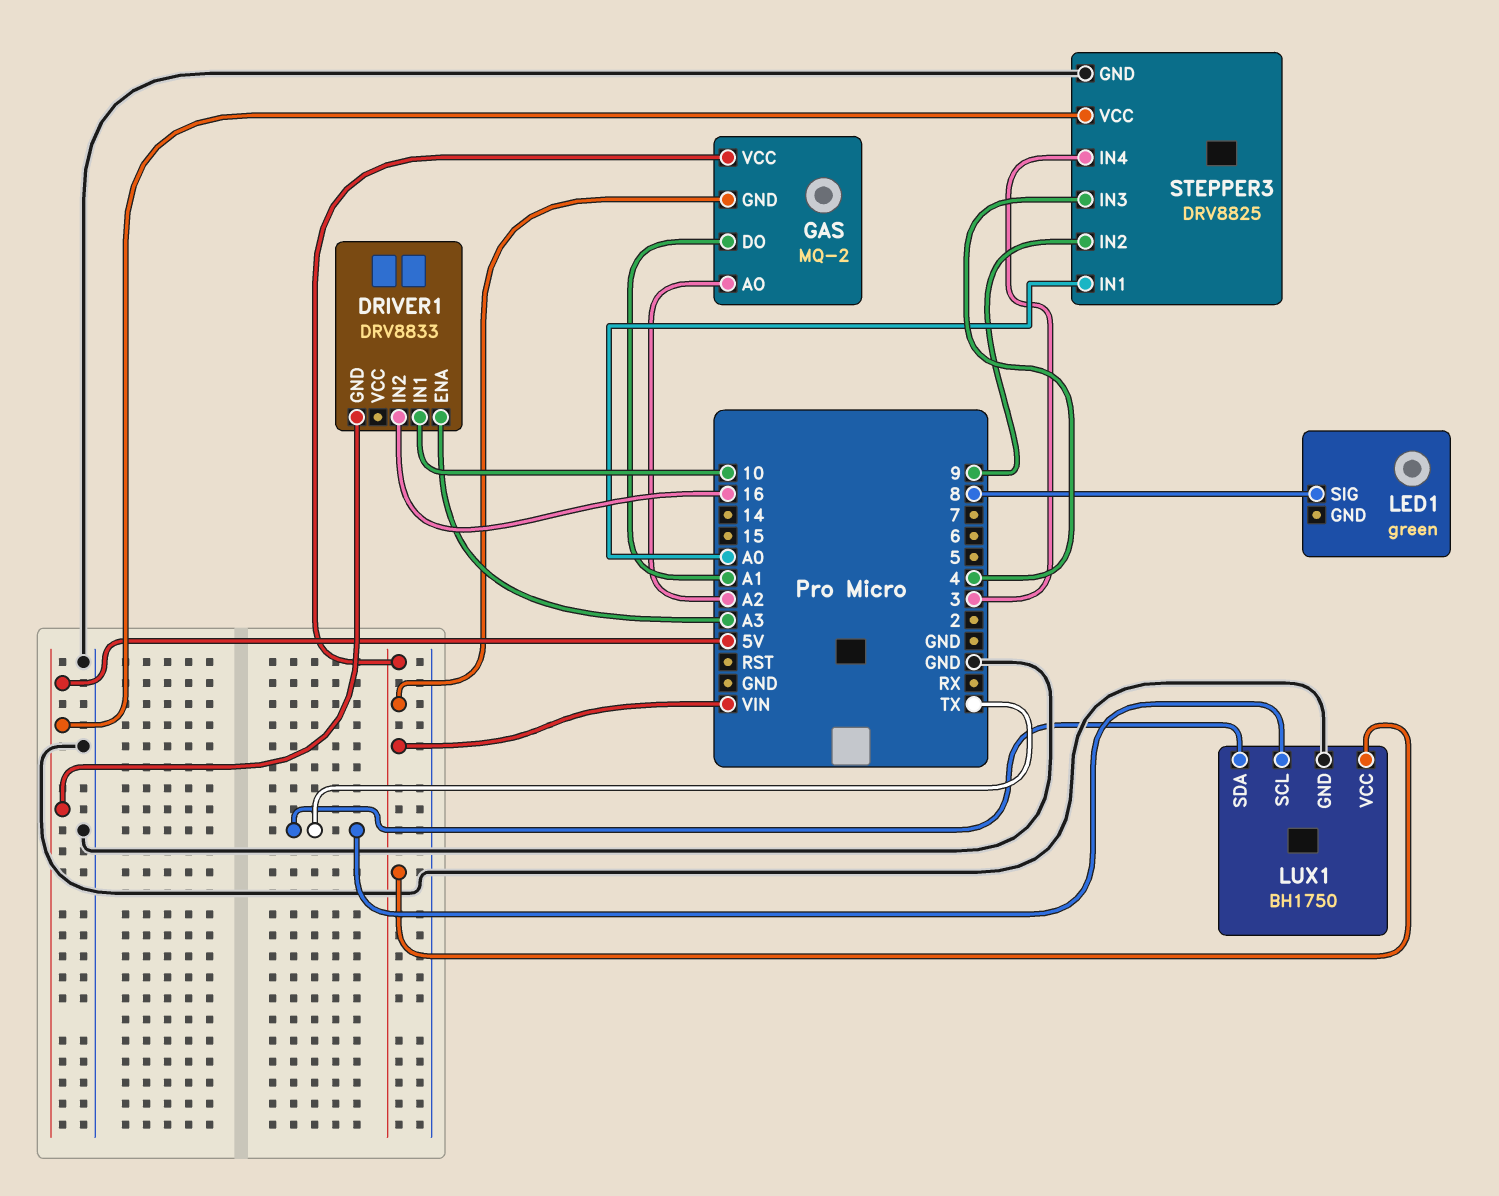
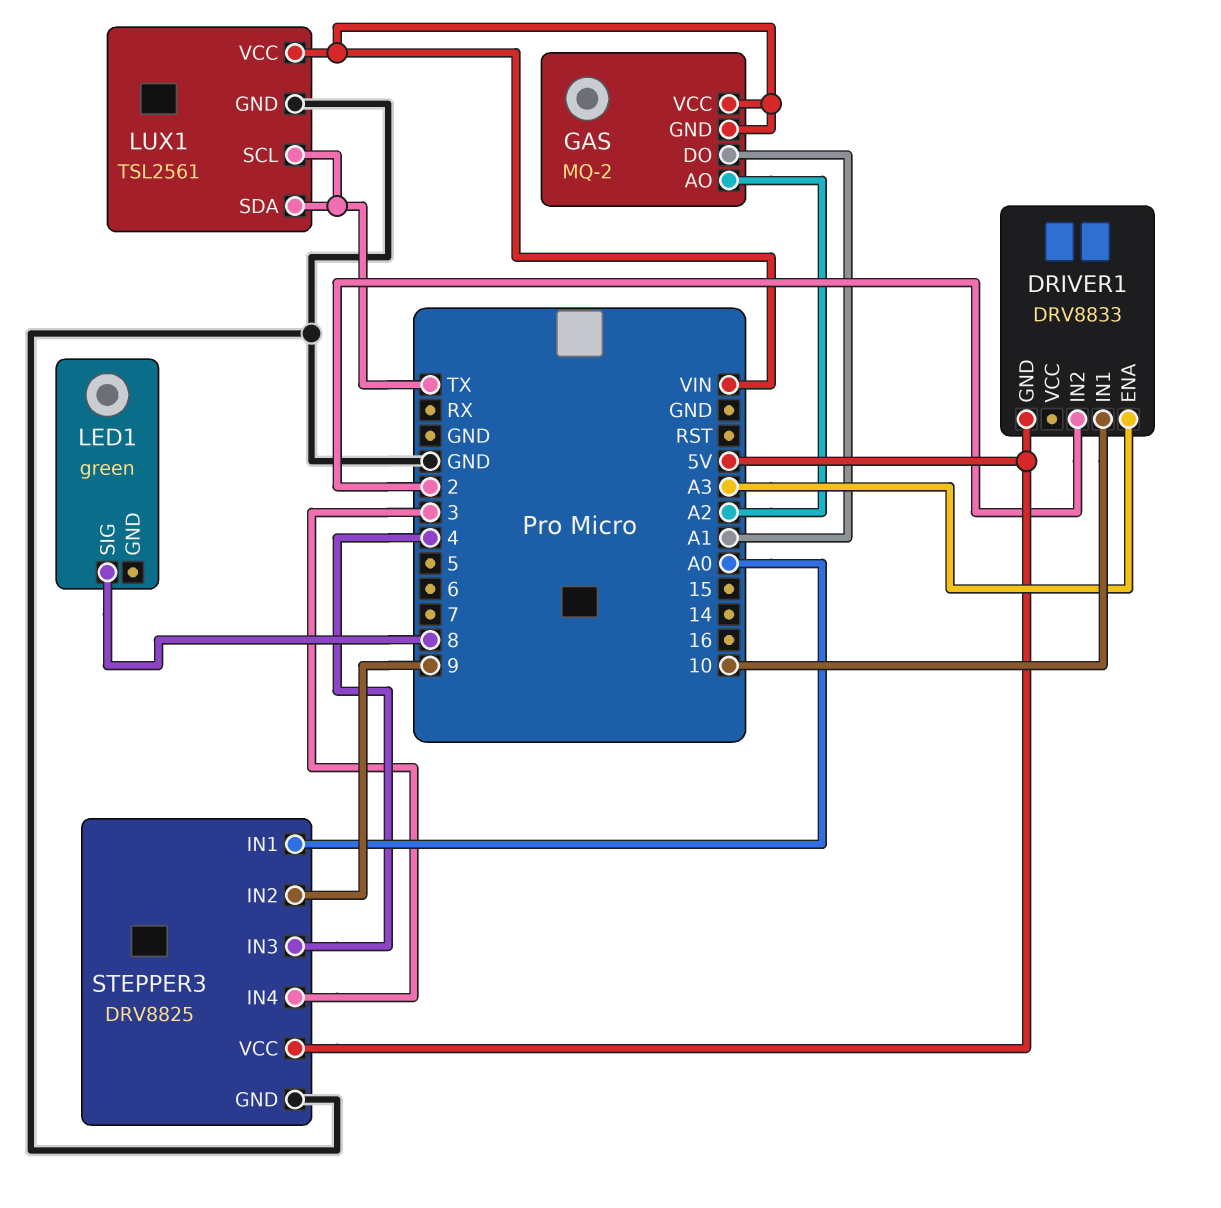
DRIVER1 pin IN2: 16 -> 2
LUX1: BH1750 -> TSL2561

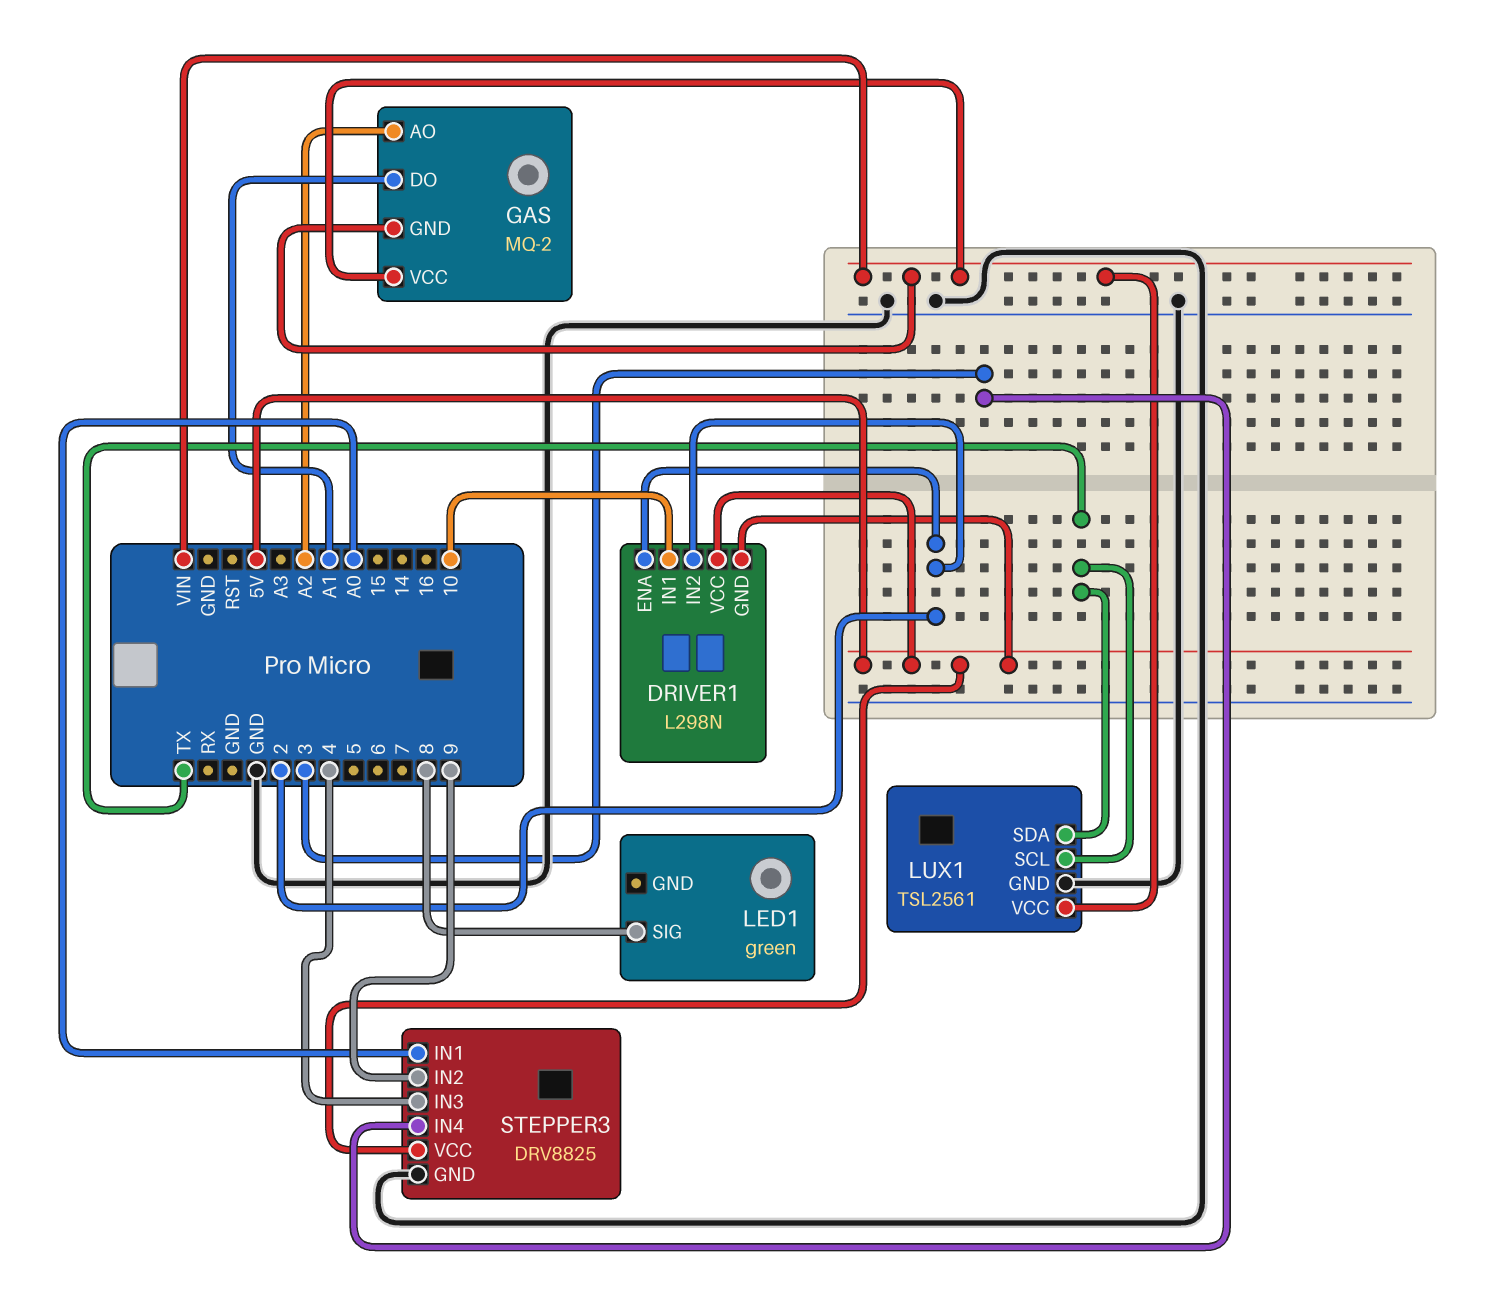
DRIVER1: DRV8833 -> L298N
DRIVER1 pin ENA: A3 -> 2
DRIVER1 pin VCC: none -> 5V

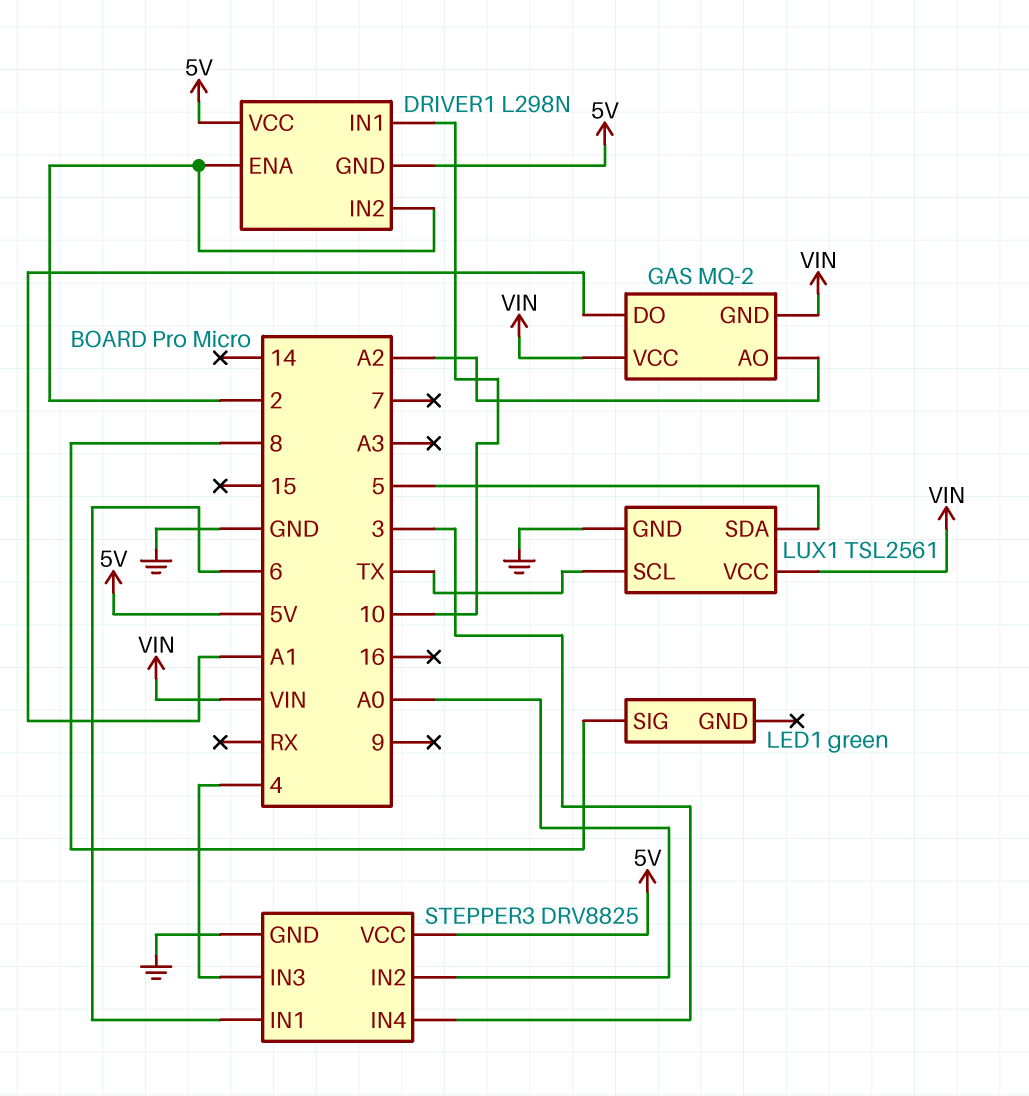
LUX1 pin SDA: TX -> 5
STEPPER3 pin IN1: A0 -> 6
STEPPER3 pin IN2: 9 -> A0

